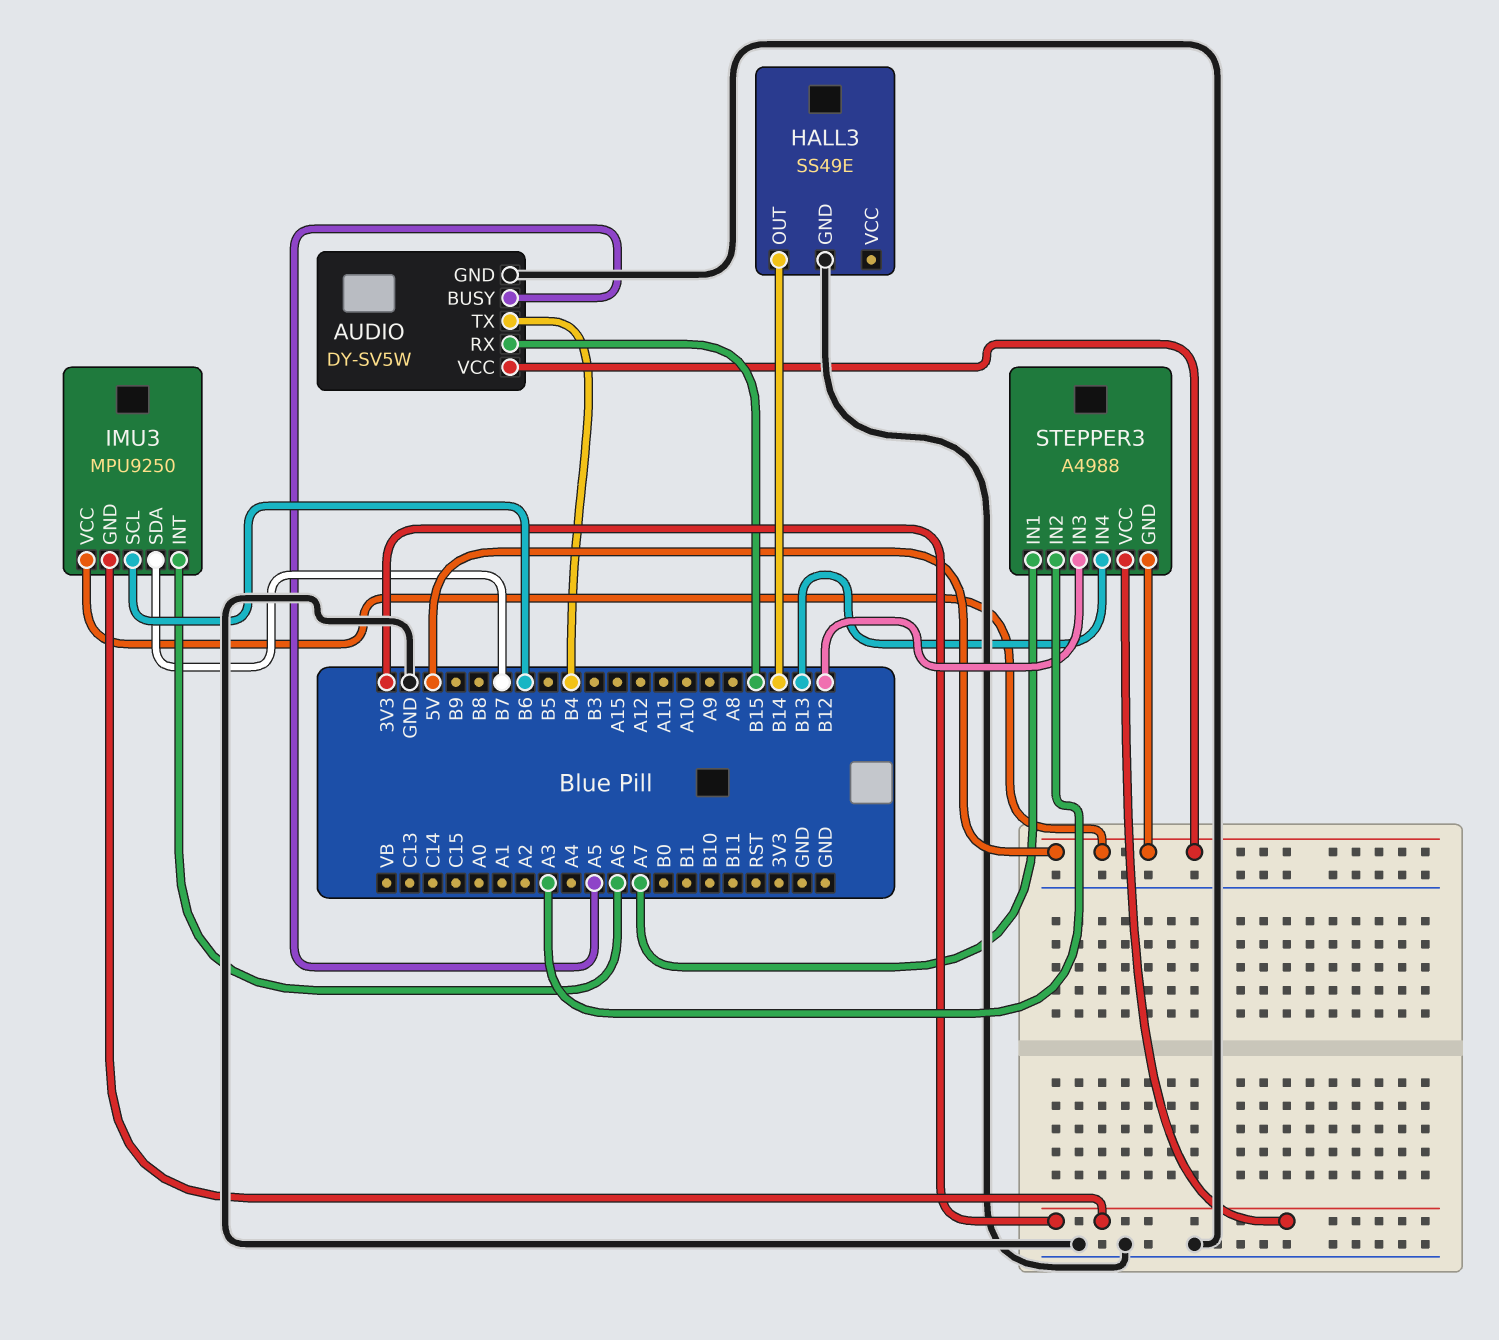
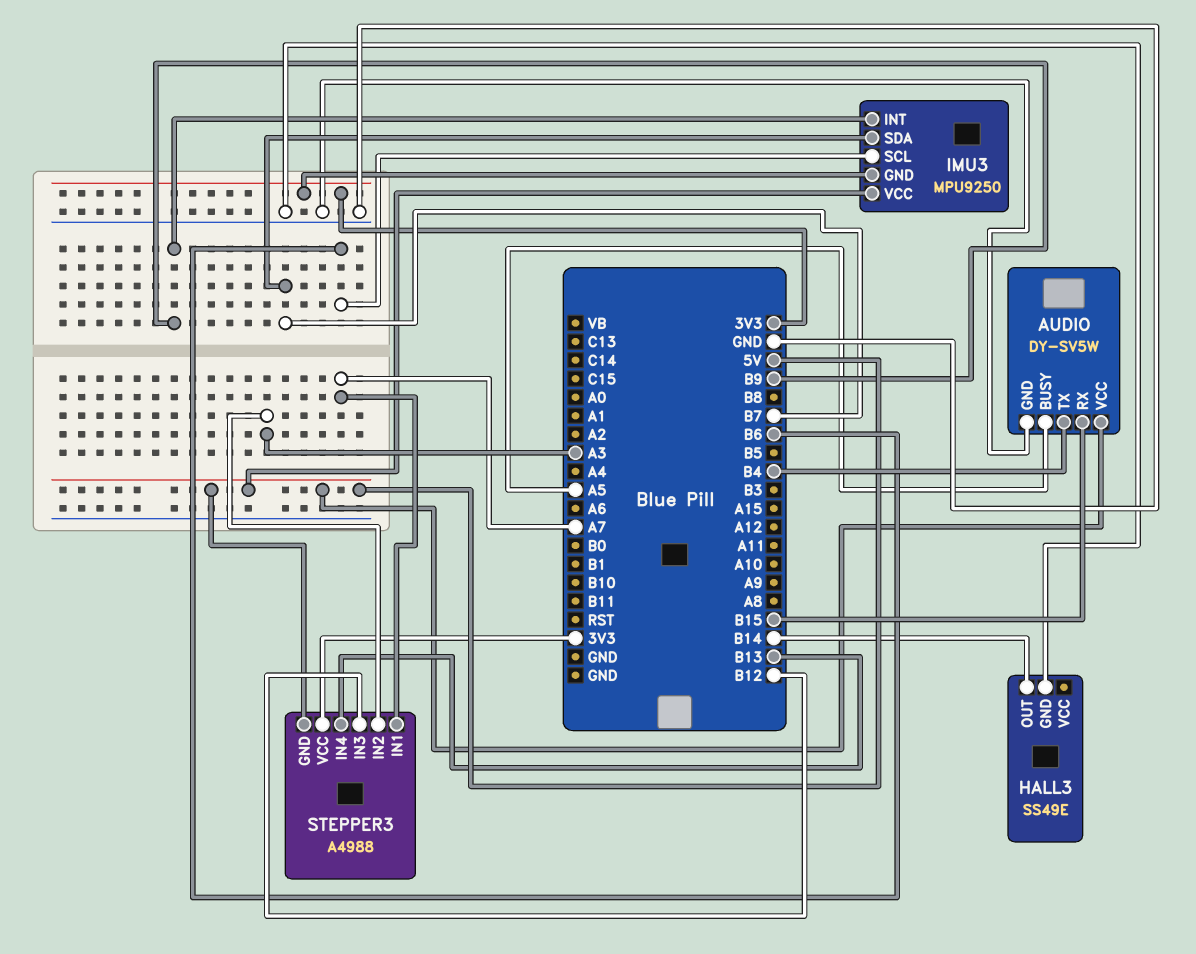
IMU3 pin INT: A6 -> B9

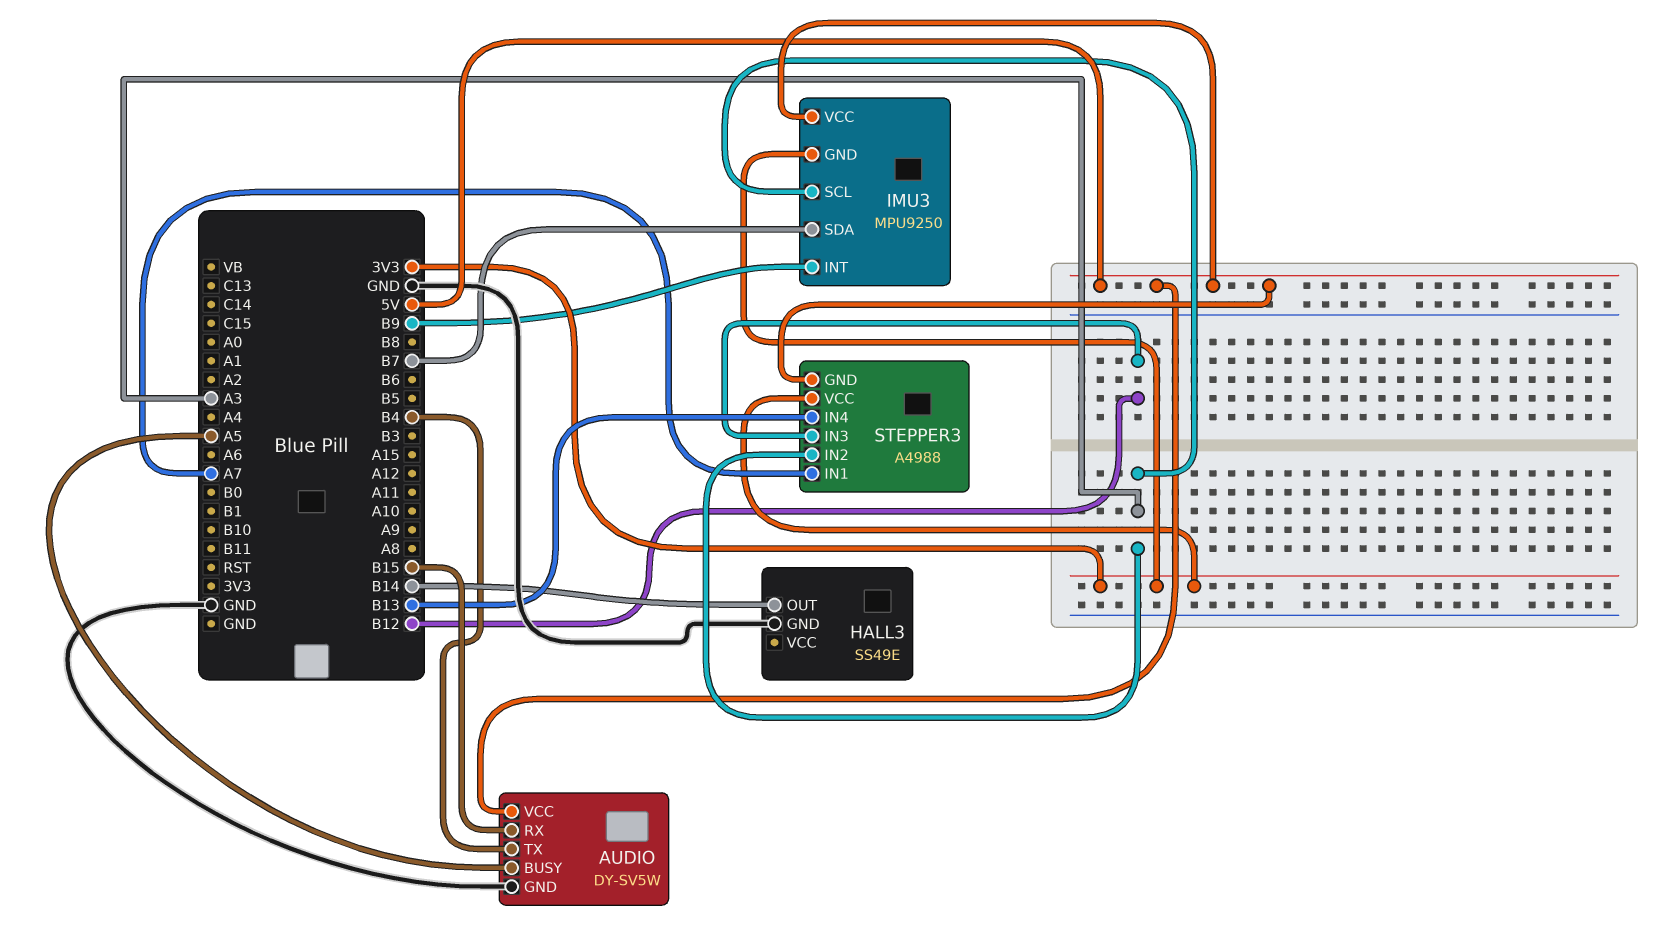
IMU3 pin SCL: B6 -> A3

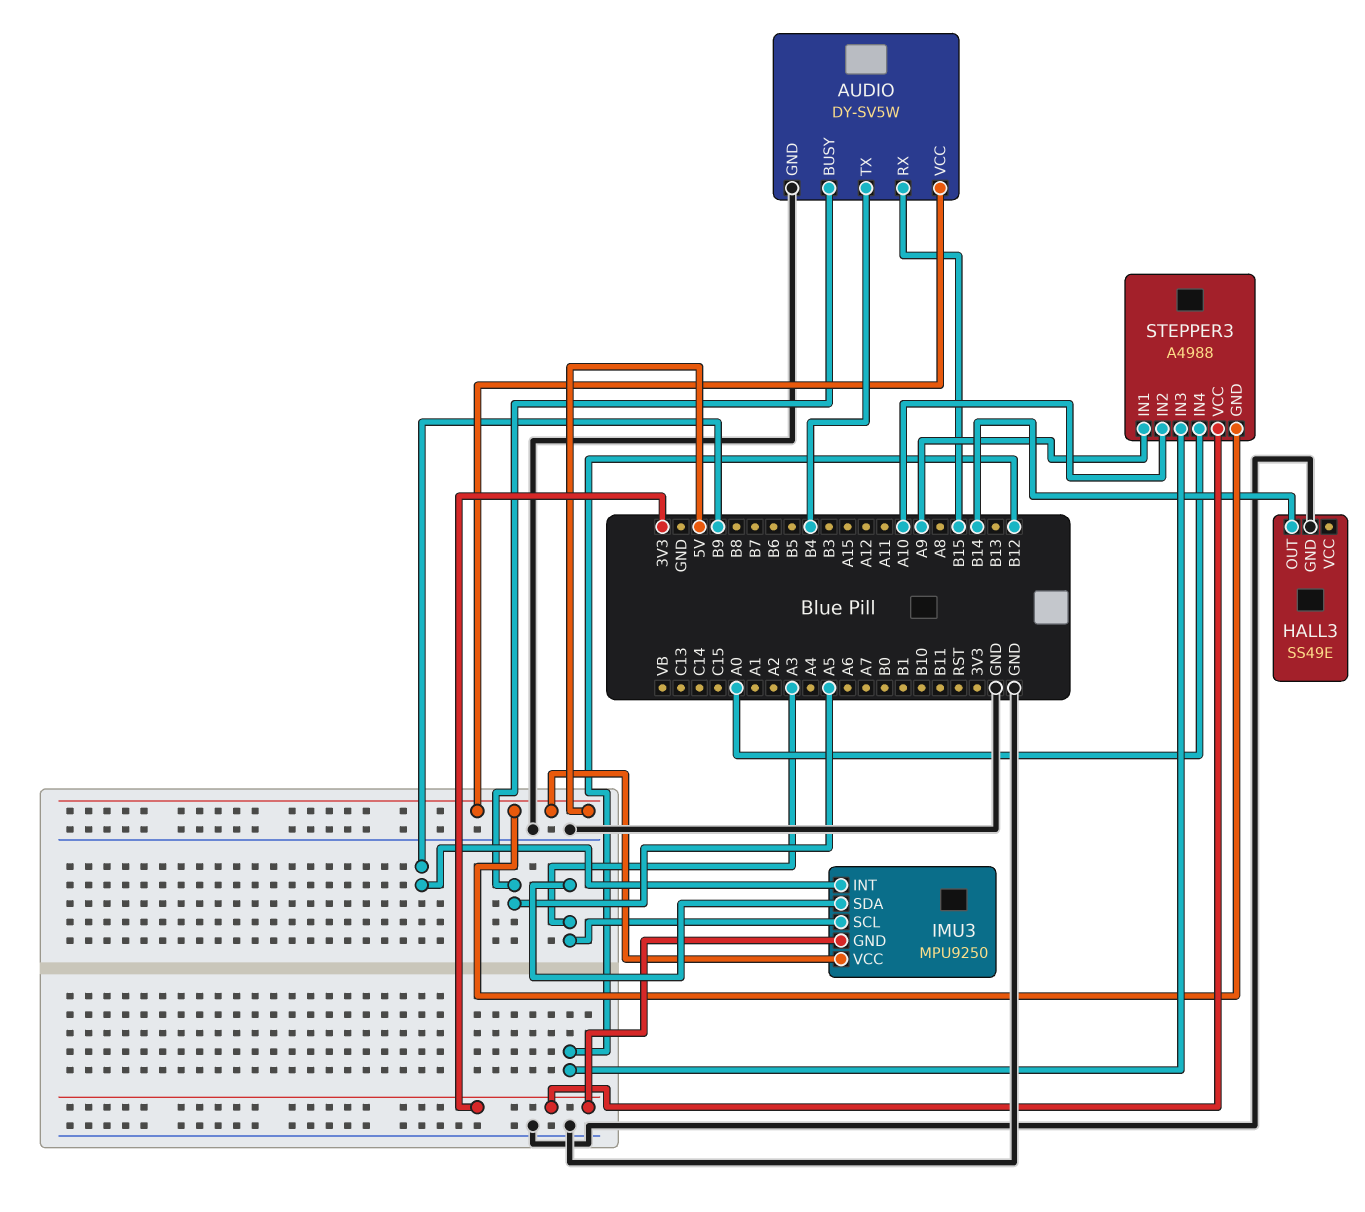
IMU3 pin SDA: B7 -> A3
STEPPER3 pin IN1: A7 -> A9
STEPPER3 pin IN2: A3 -> A10
STEPPER3 pin IN4: B13 -> A0

